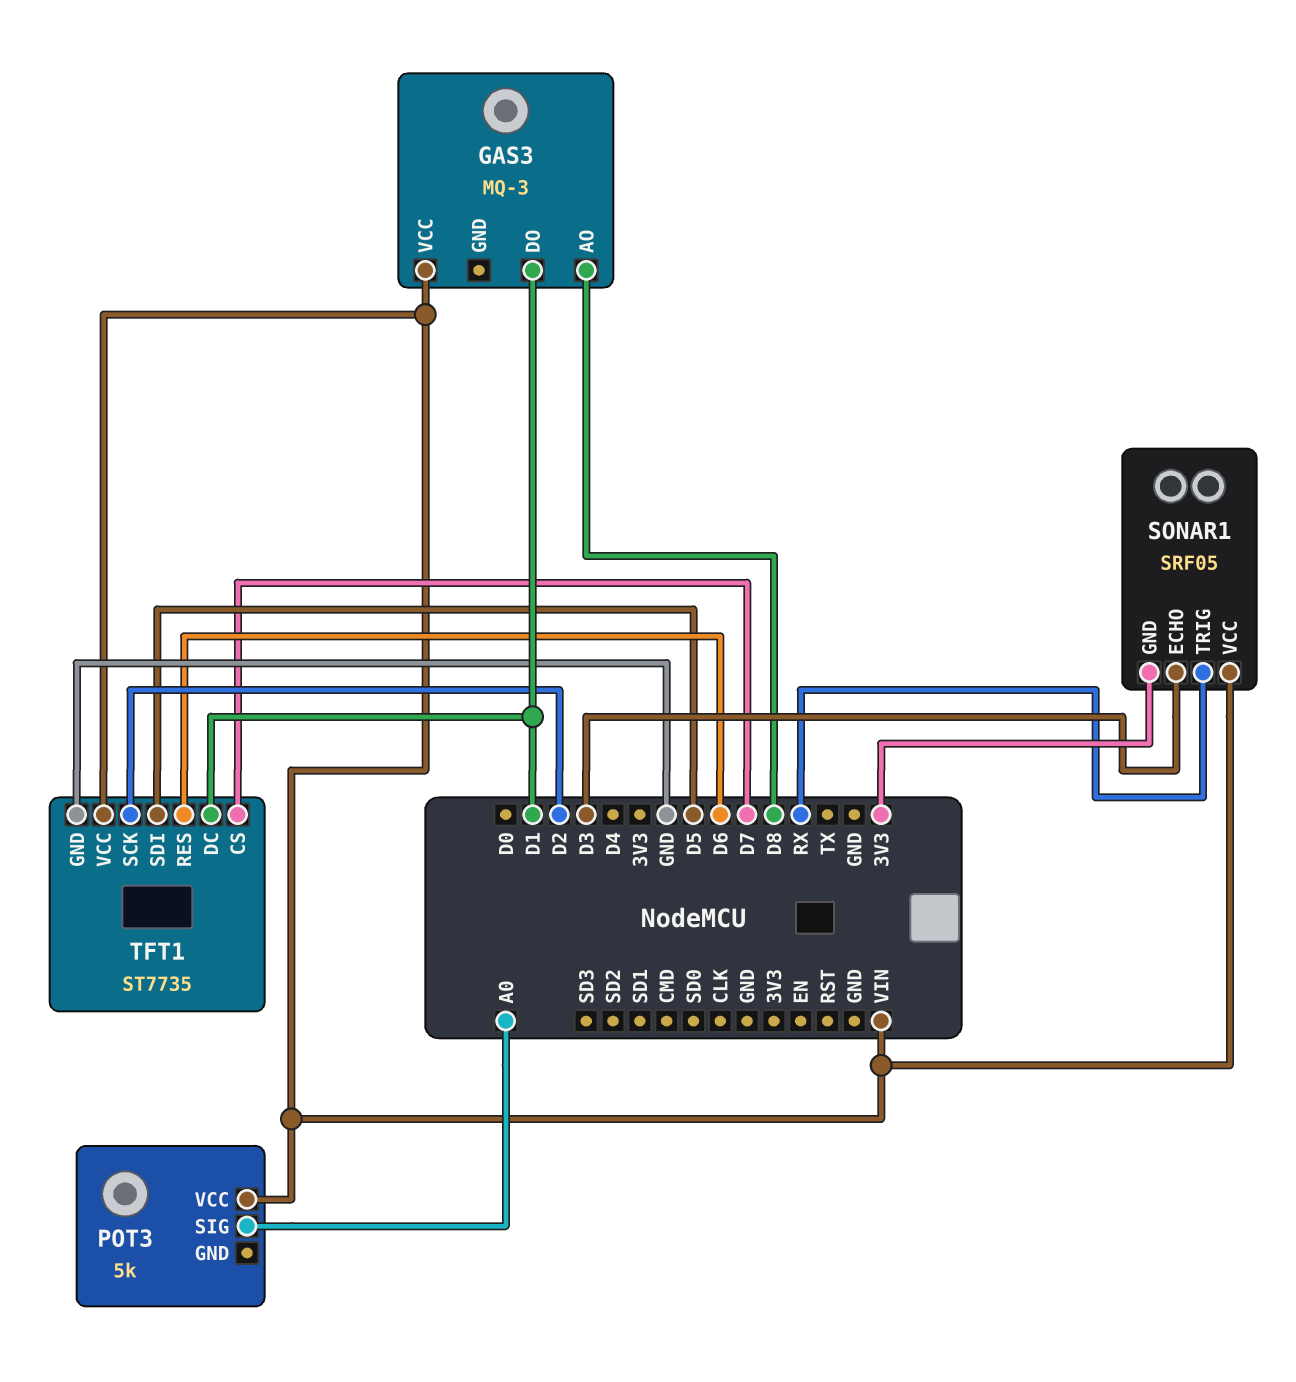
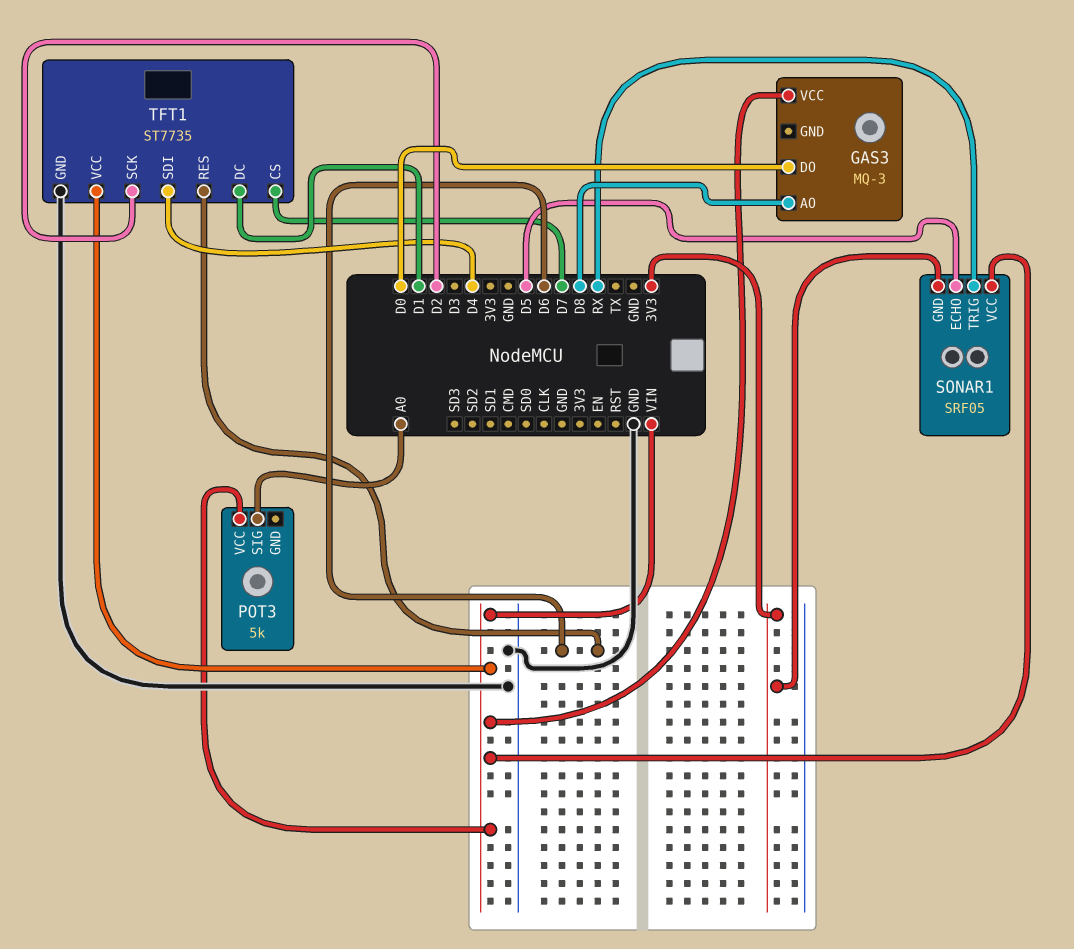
GAS3 pin DO: D1 -> D0
SONAR1 pin ECHO: D3 -> D5
TFT1 pin SDI: D5 -> D4

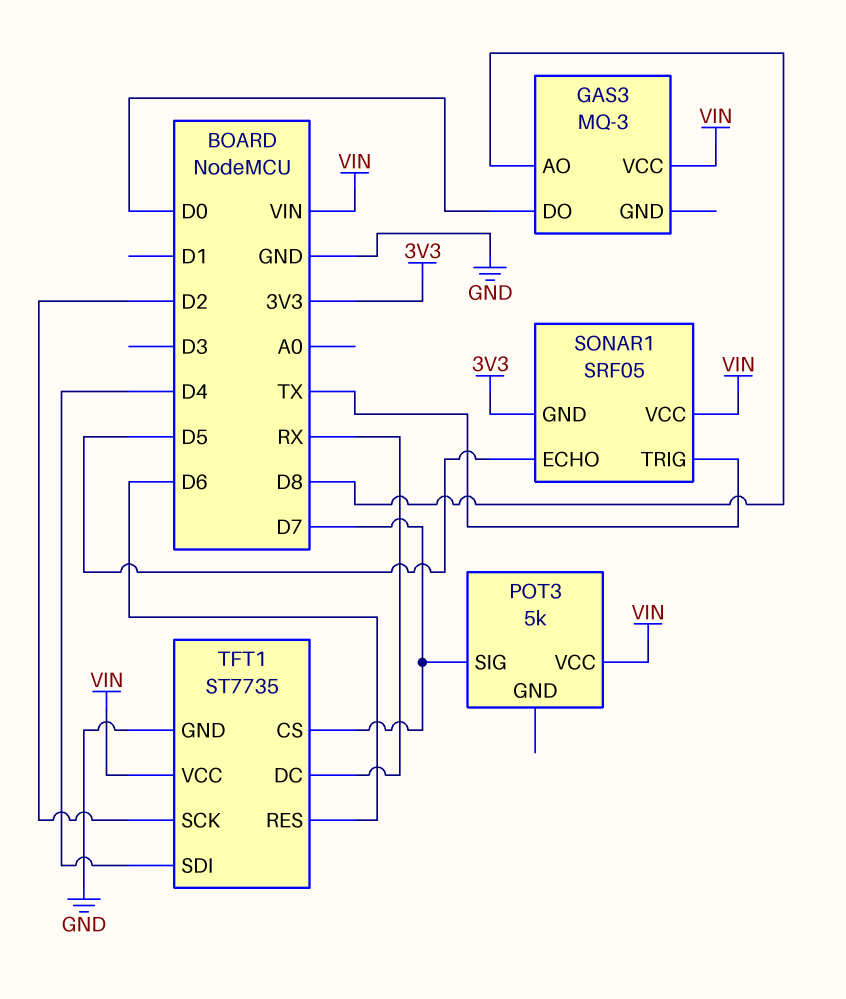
POT3 pin SIG: A0 -> D7
SONAR1 pin TRIG: RX -> TX
TFT1 pin DC: D1 -> RX

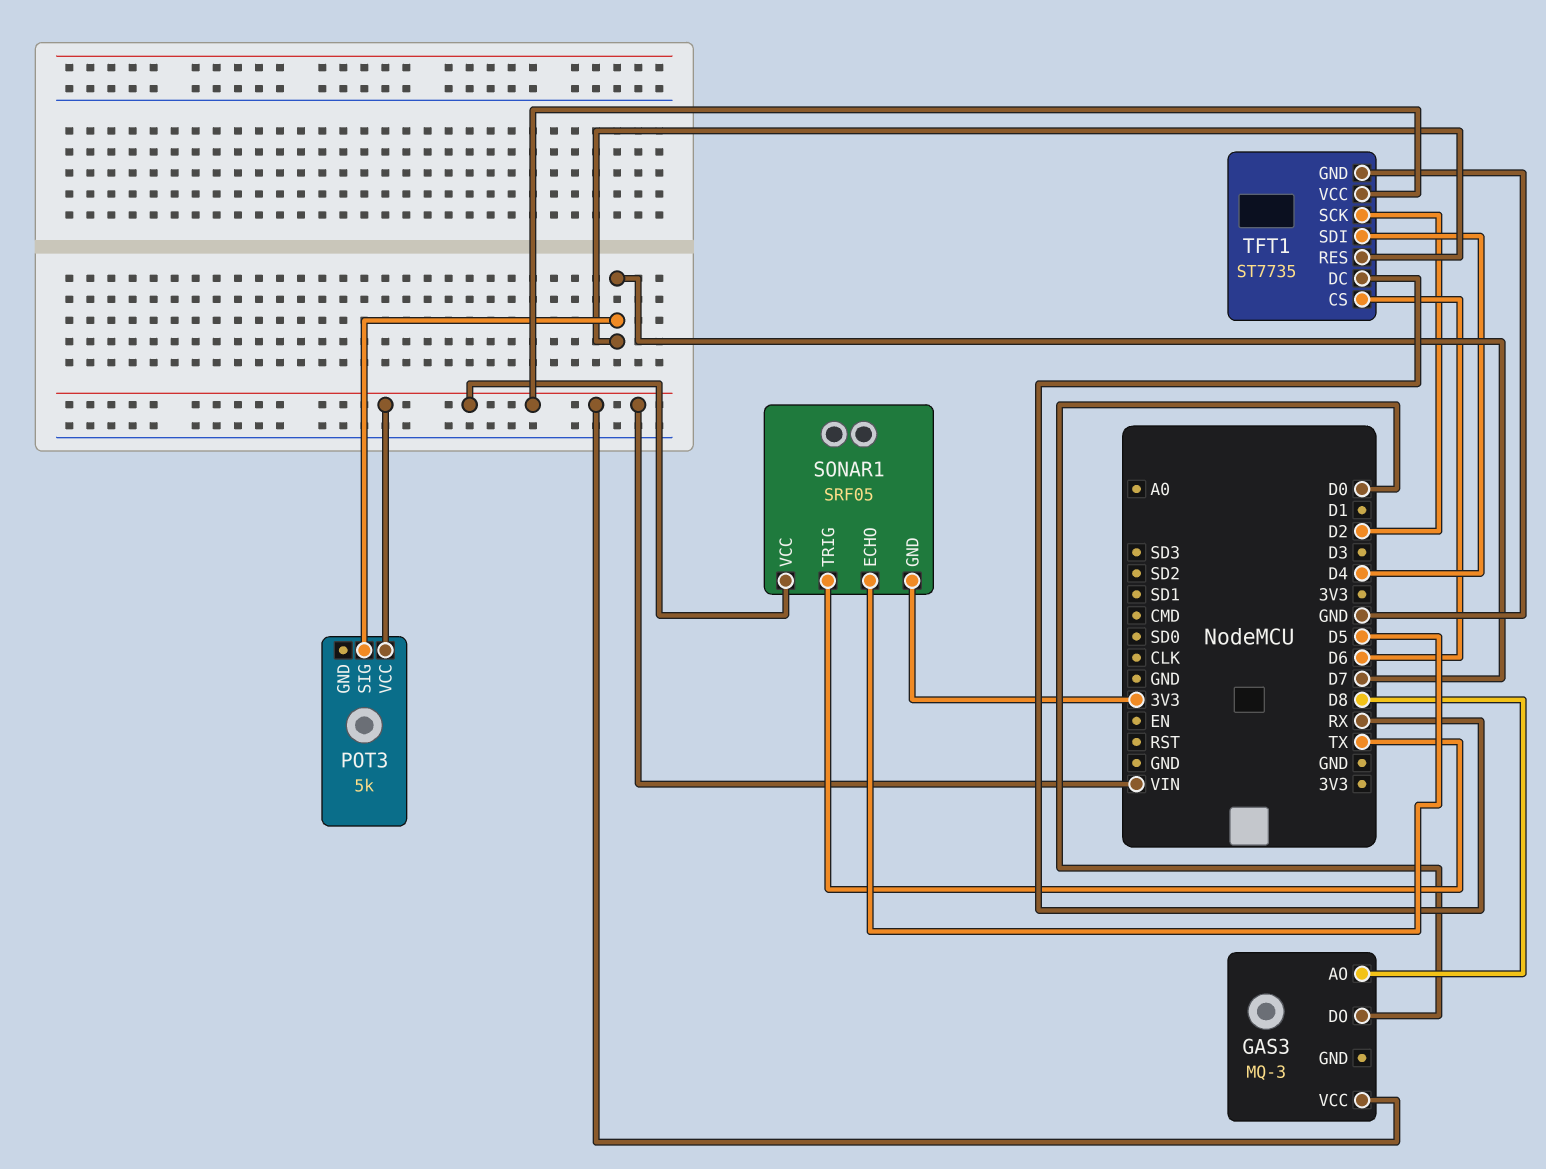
TFT1 pin CS: D7 -> D6
TFT1 pin RES: D6 -> D7

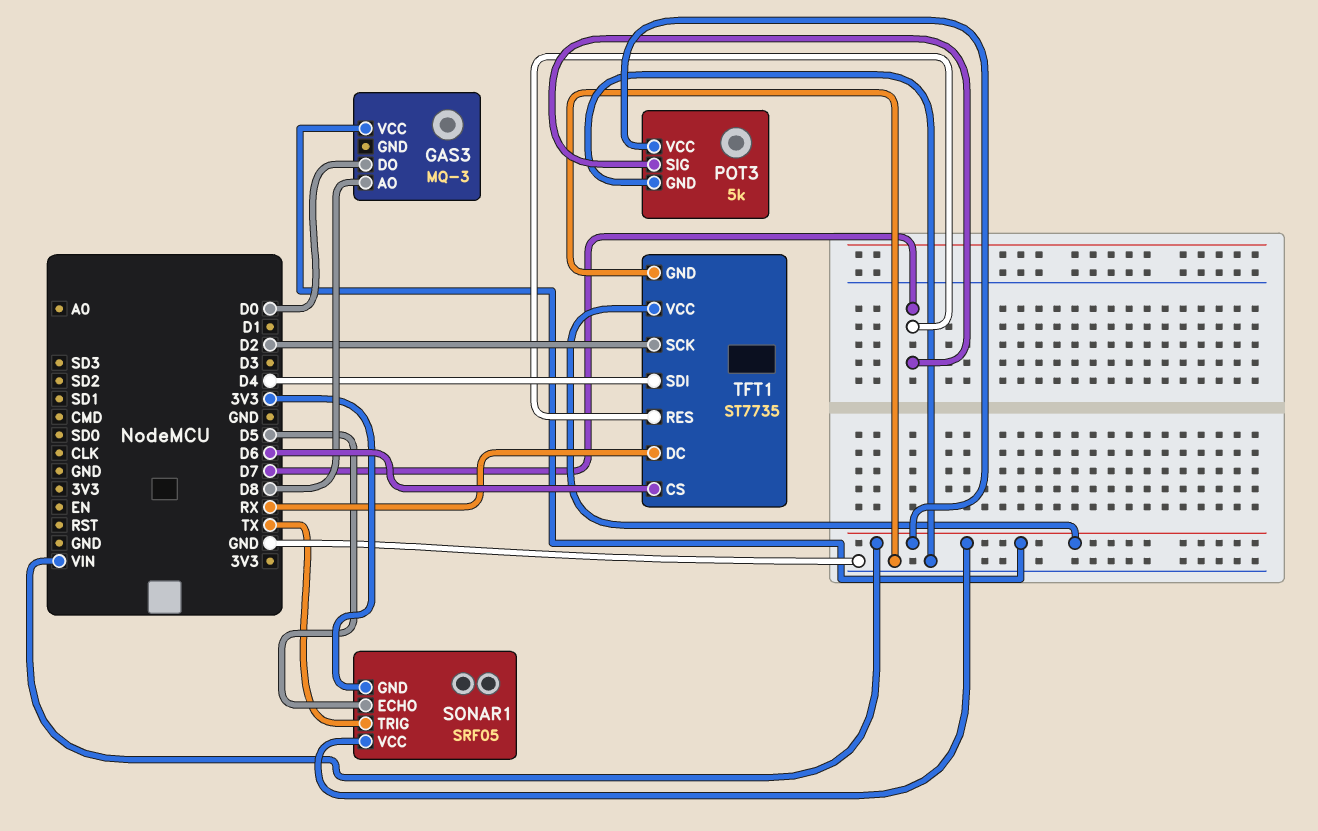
POT3 pin GND: none -> GND

